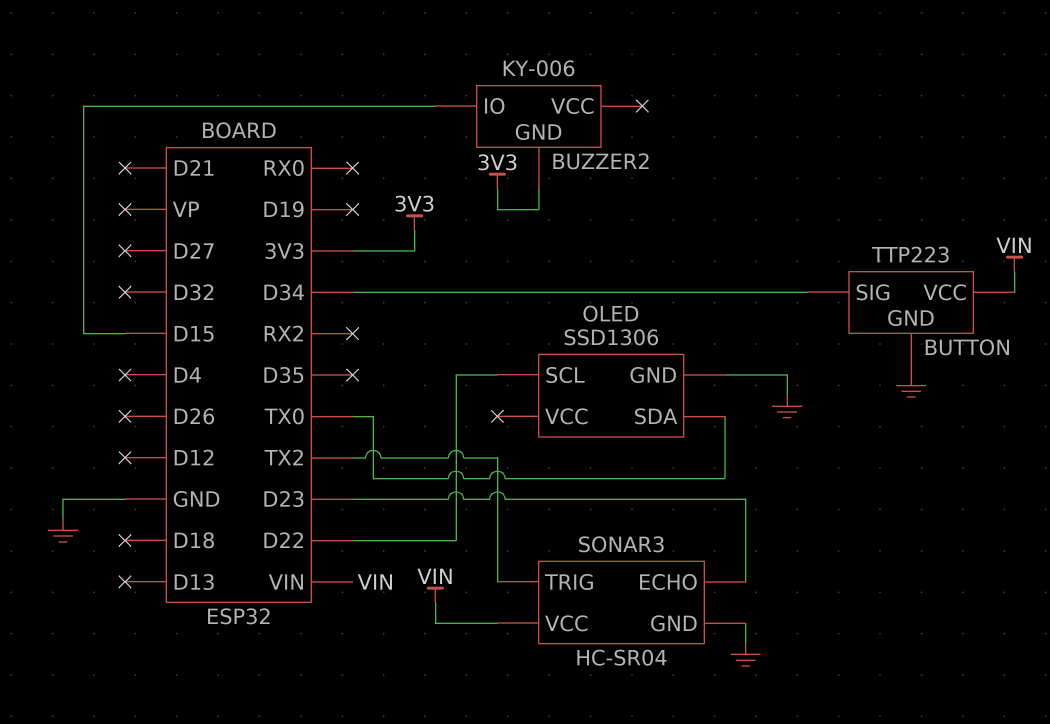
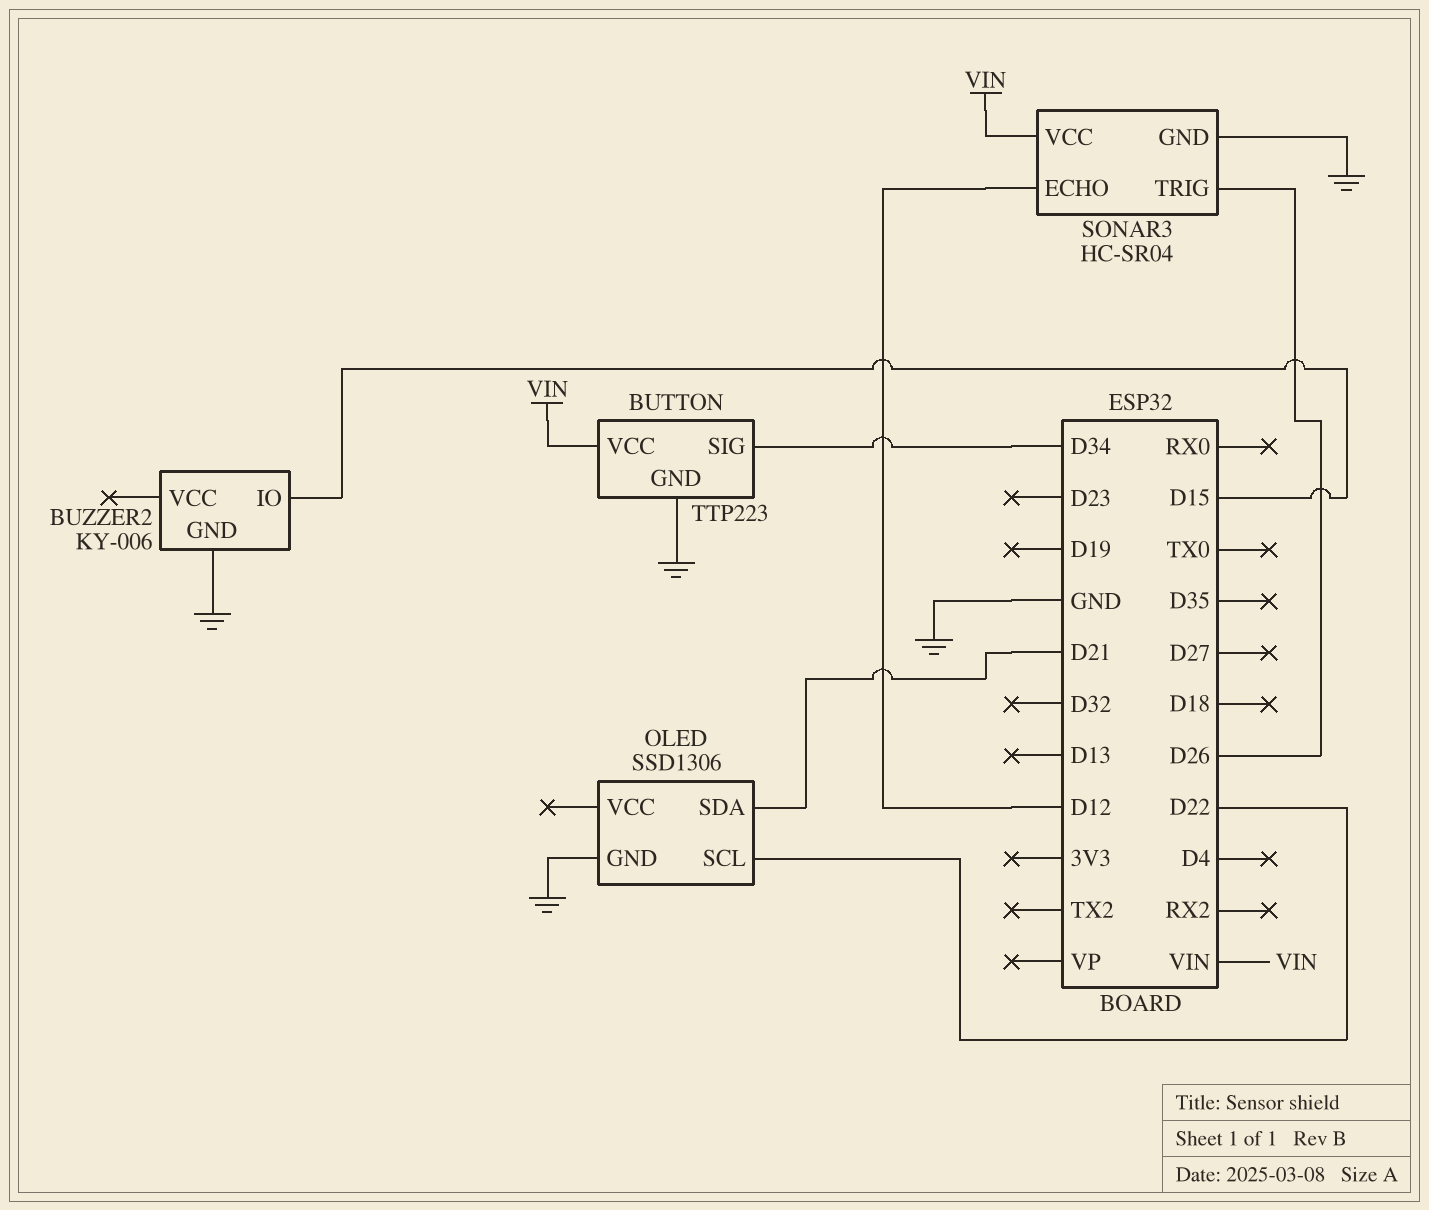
BUZZER2 pin GND: 3V3 -> GND
OLED pin SDA: TX0 -> D21
SONAR3 pin ECHO: D23 -> D12
SONAR3 pin TRIG: TX2 -> D26

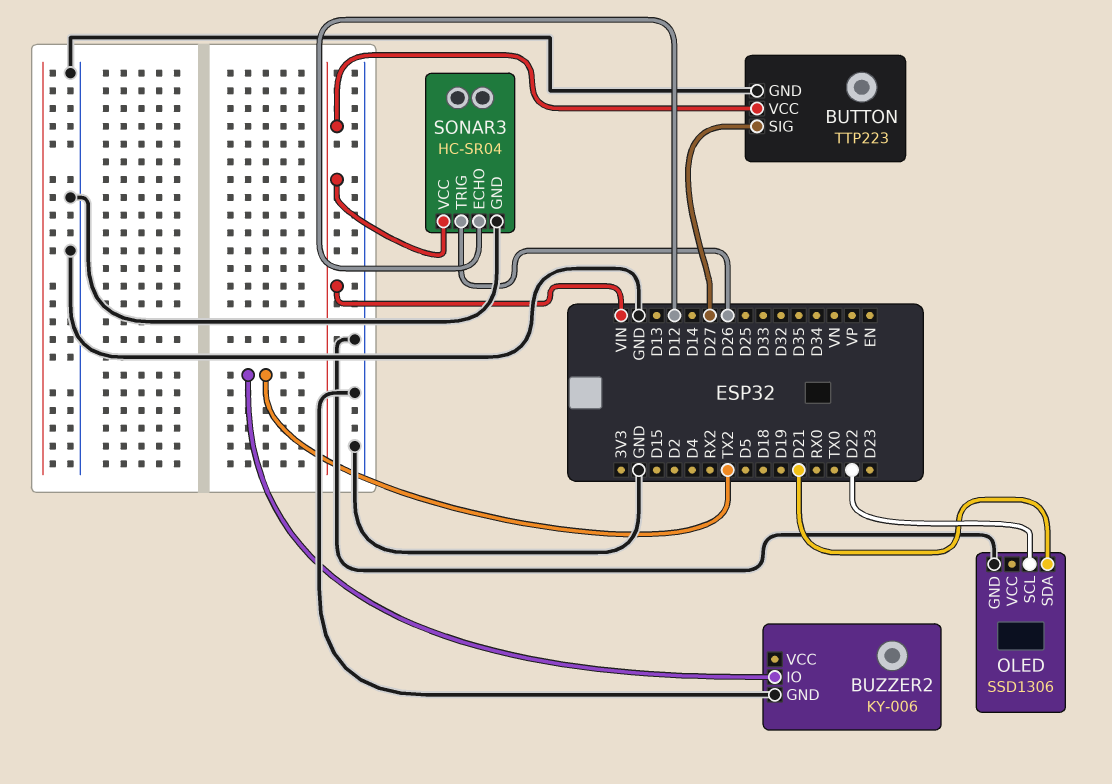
BUTTON pin SIG: D34 -> D27
BUZZER2 pin IO: D15 -> TX2

